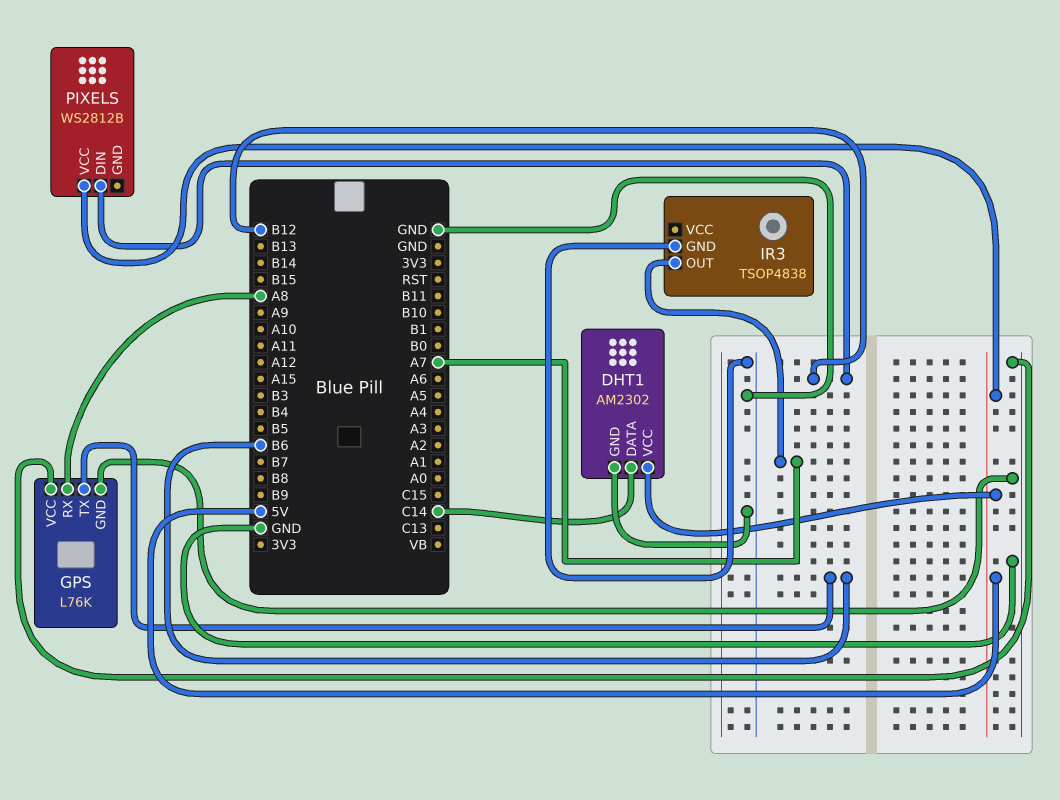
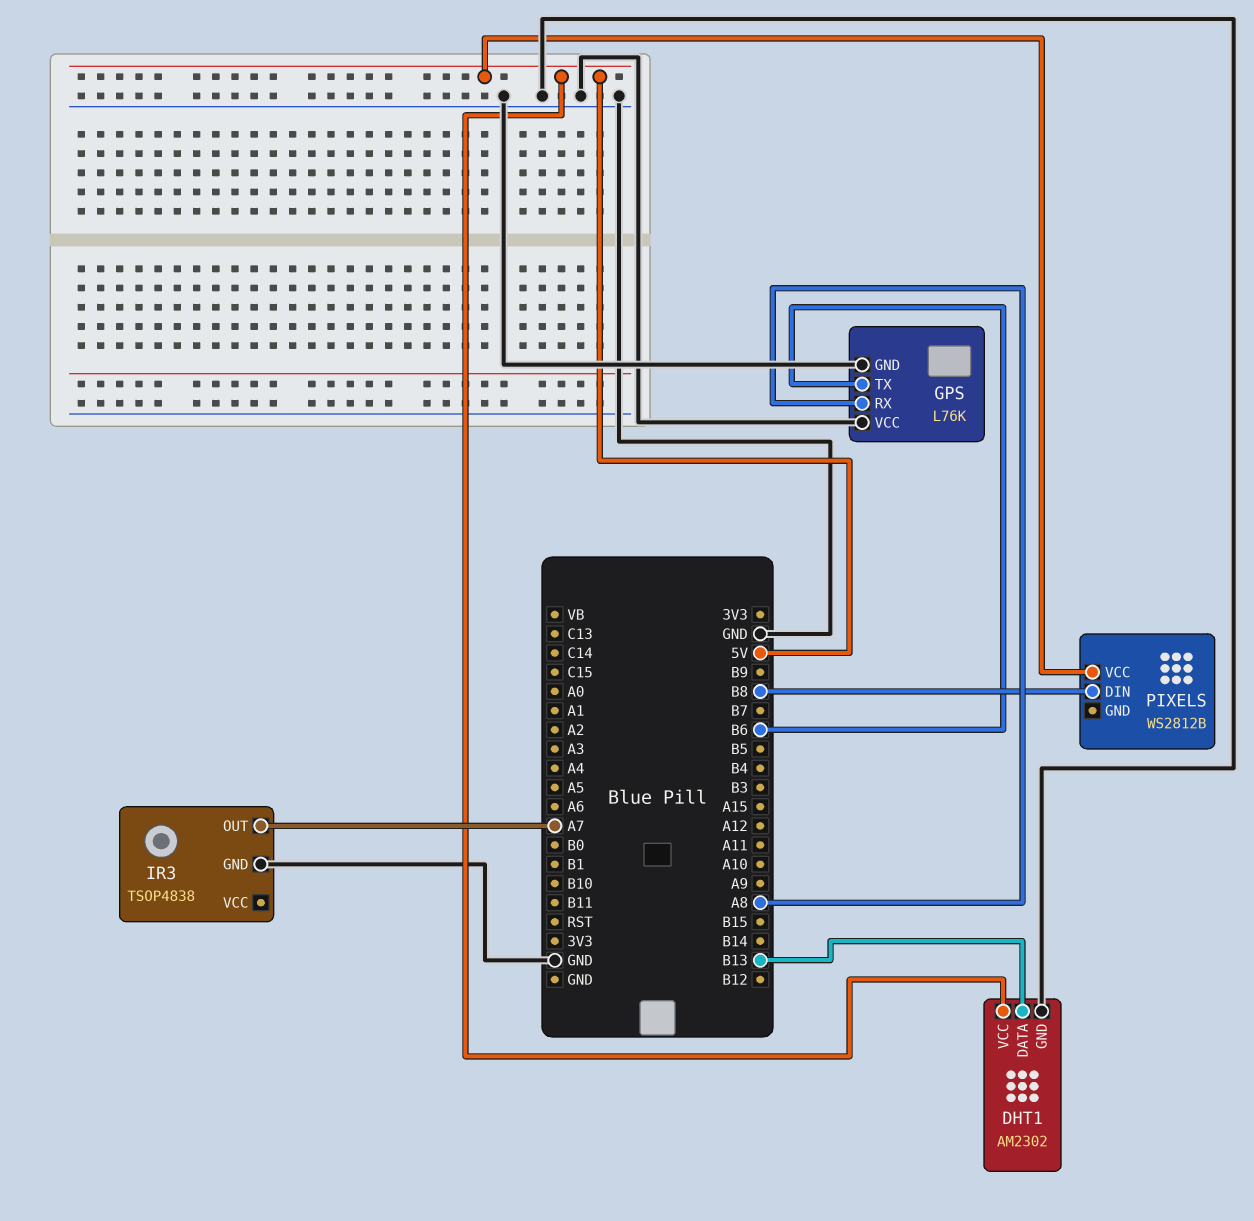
DHT1 pin DATA: C14 -> B13
PIXELS pin DIN: B12 -> B8

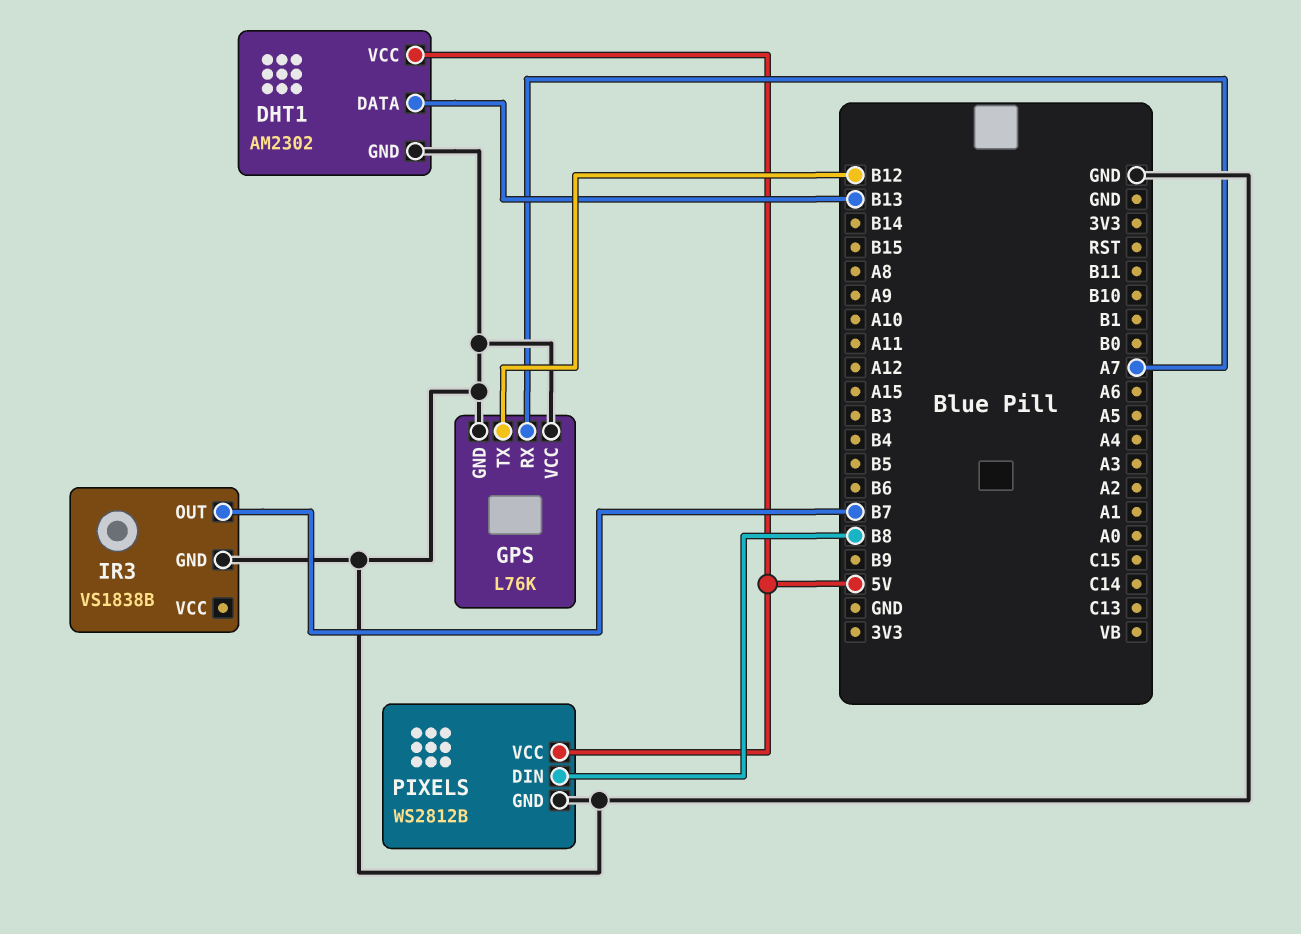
GPS pin RX: A8 -> A7
GPS pin TX: B6 -> B12
IR3: TSOP4838 -> VS1838B
IR3 pin OUT: A7 -> B7
PIXELS pin GND: none -> GND

